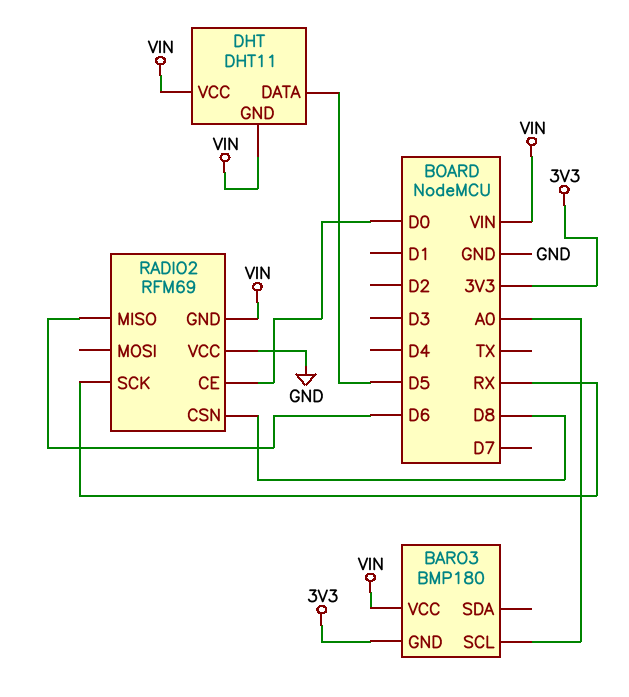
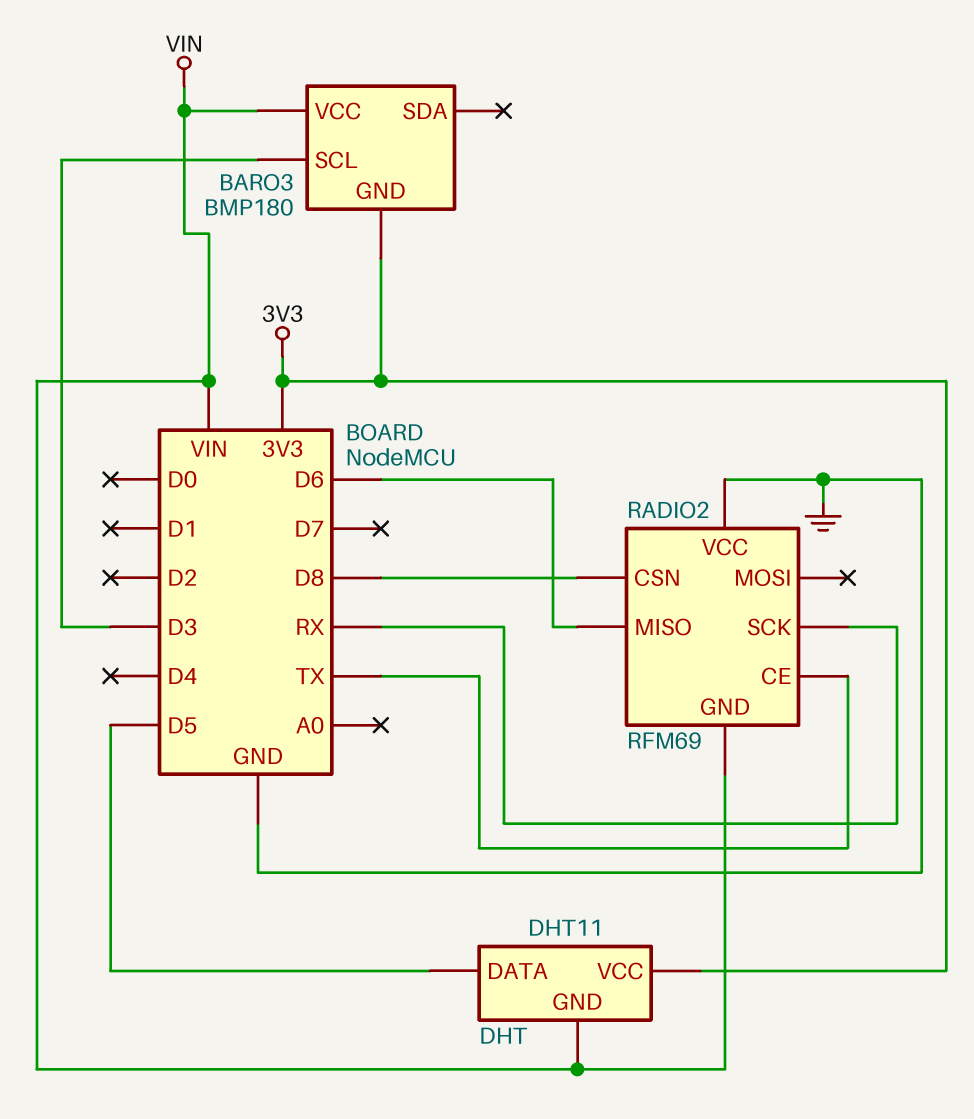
BARO3 pin SCL: A0 -> D3
DHT pin VCC: VIN -> 3V3
RADIO2 pin CE: D0 -> TX

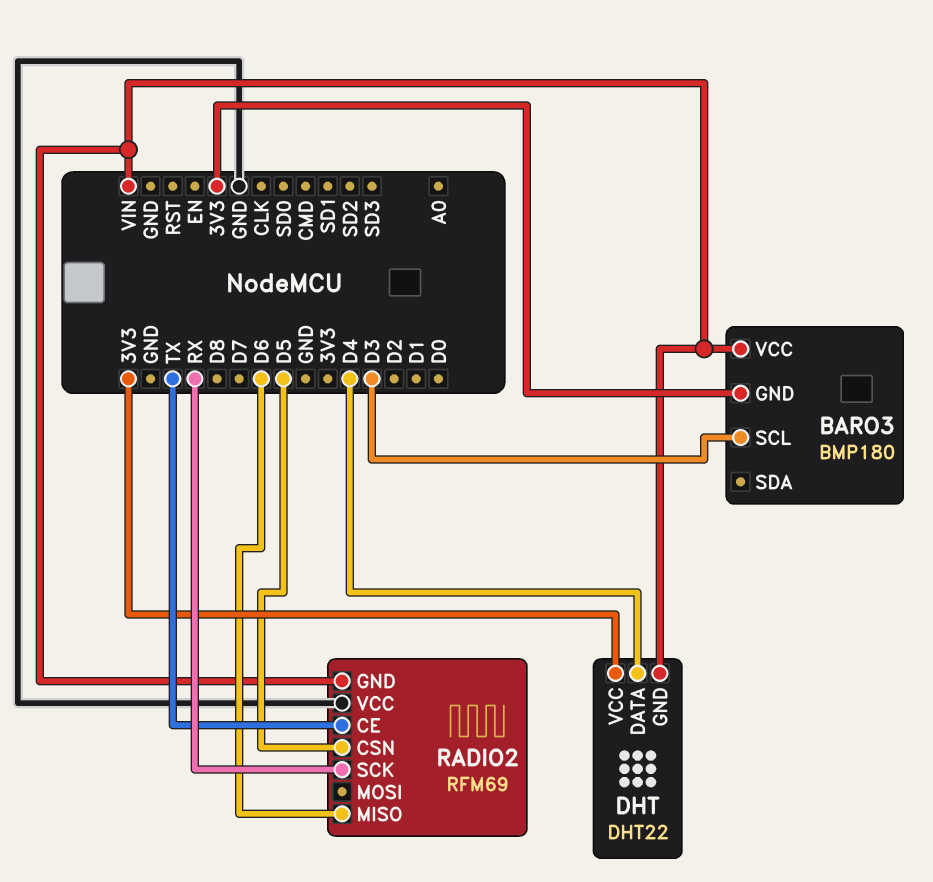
DHT: DHT11 -> DHT22
DHT pin DATA: D5 -> D4
RADIO2 pin CSN: D8 -> D5

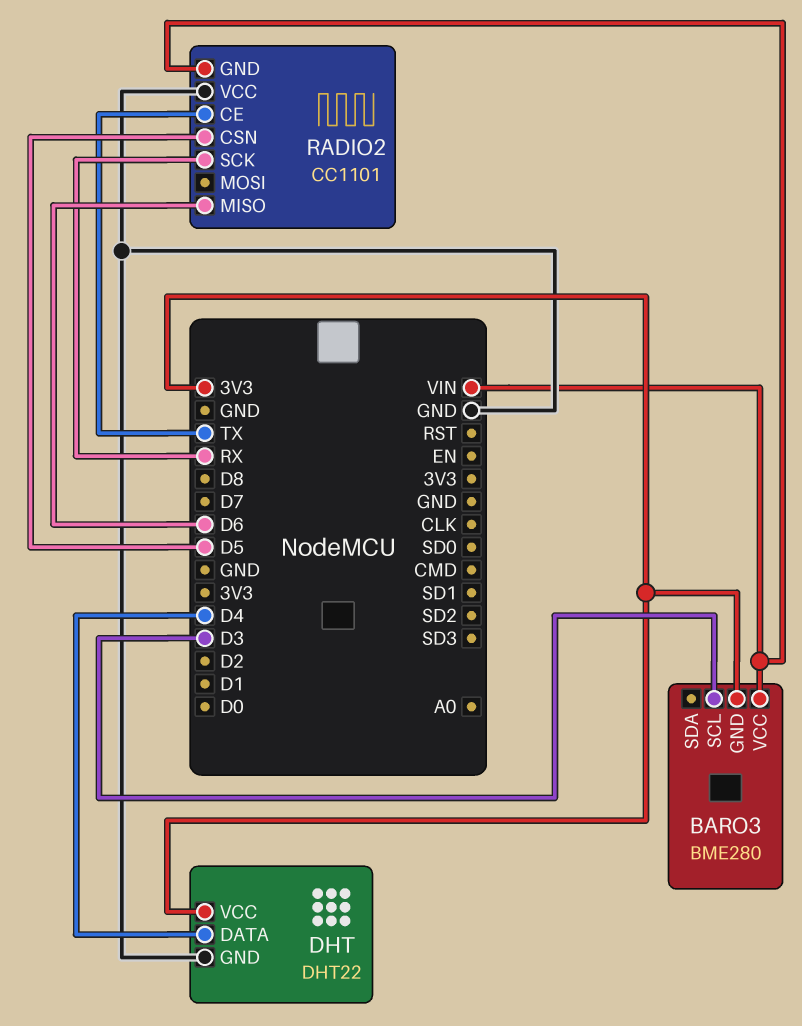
BARO3: BMP180 -> BME280
DHT pin GND: VIN -> GND
RADIO2: RFM69 -> CC1101

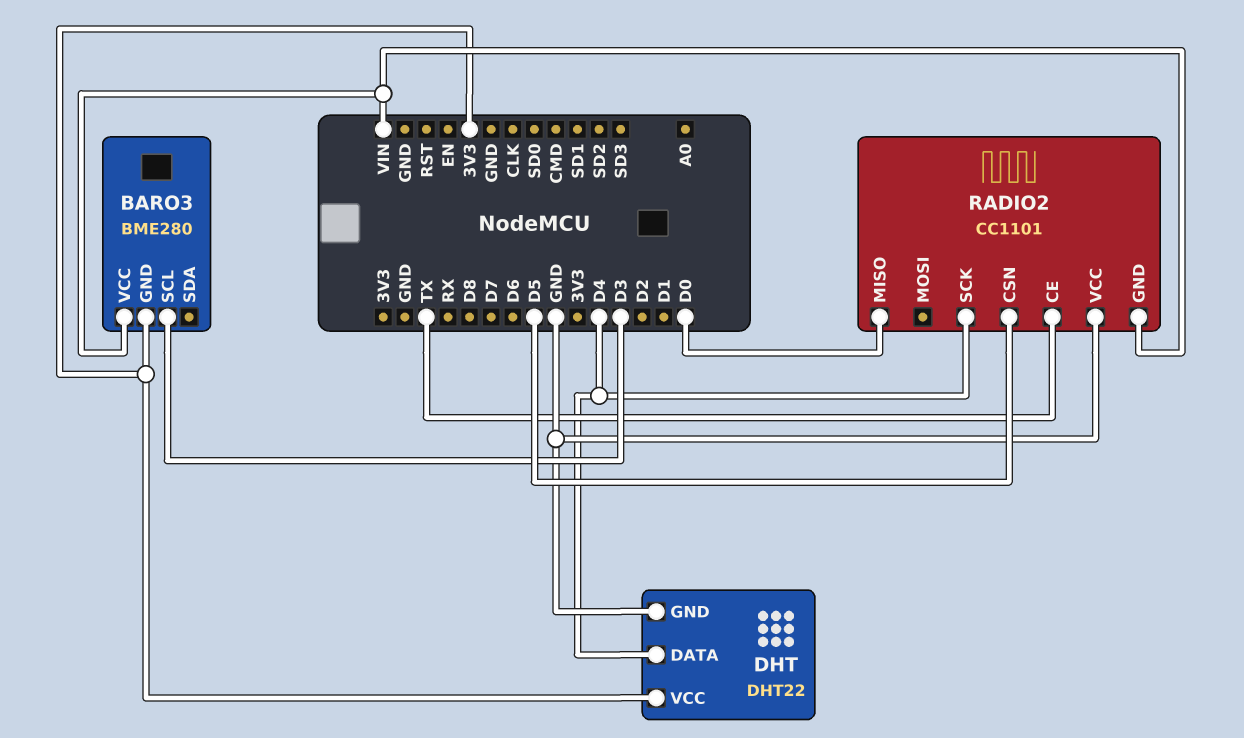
RADIO2 pin MISO: D6 -> D0
RADIO2 pin SCK: RX -> D4

